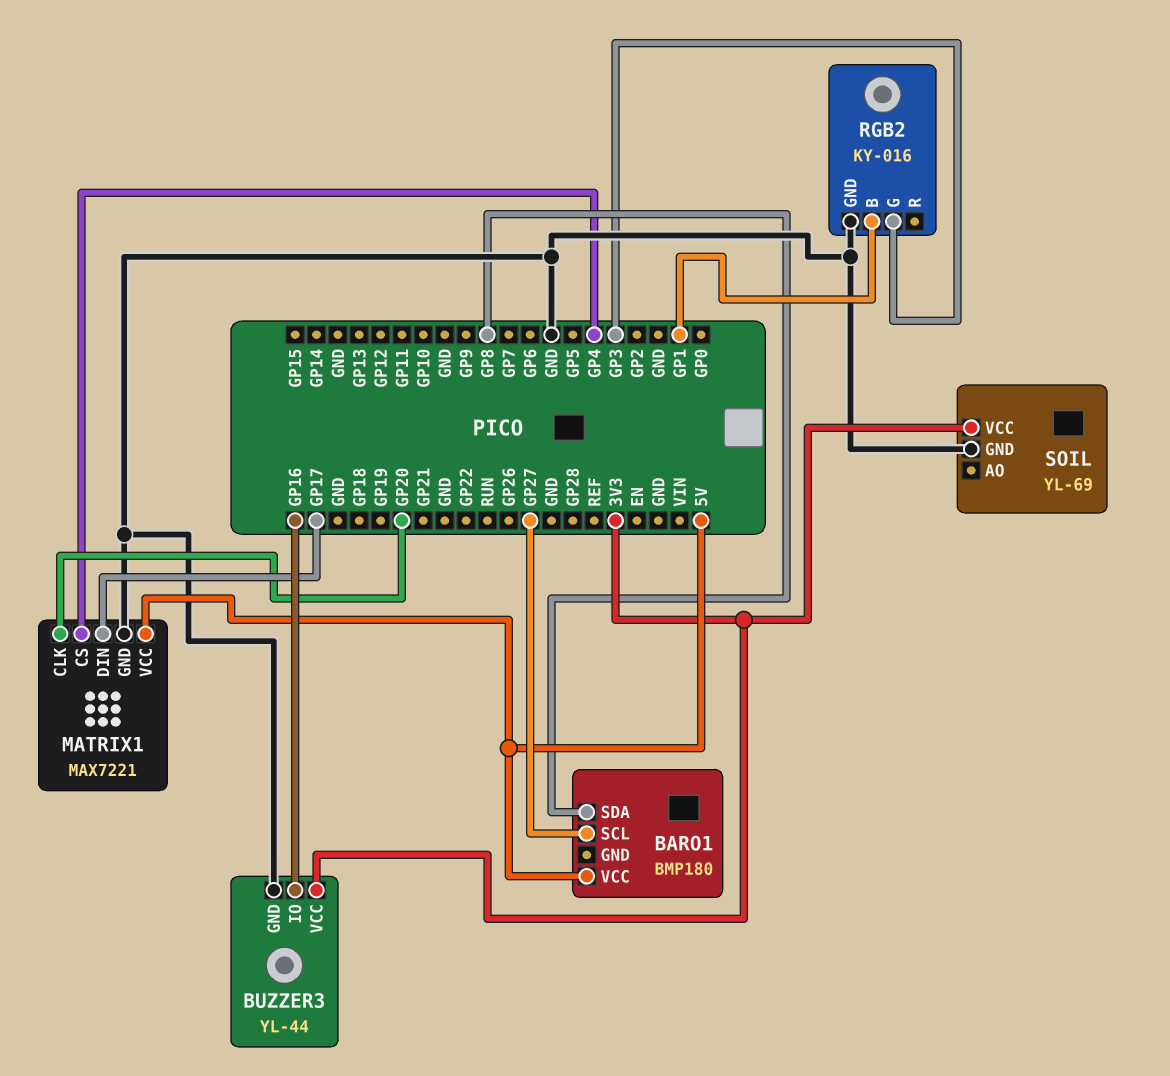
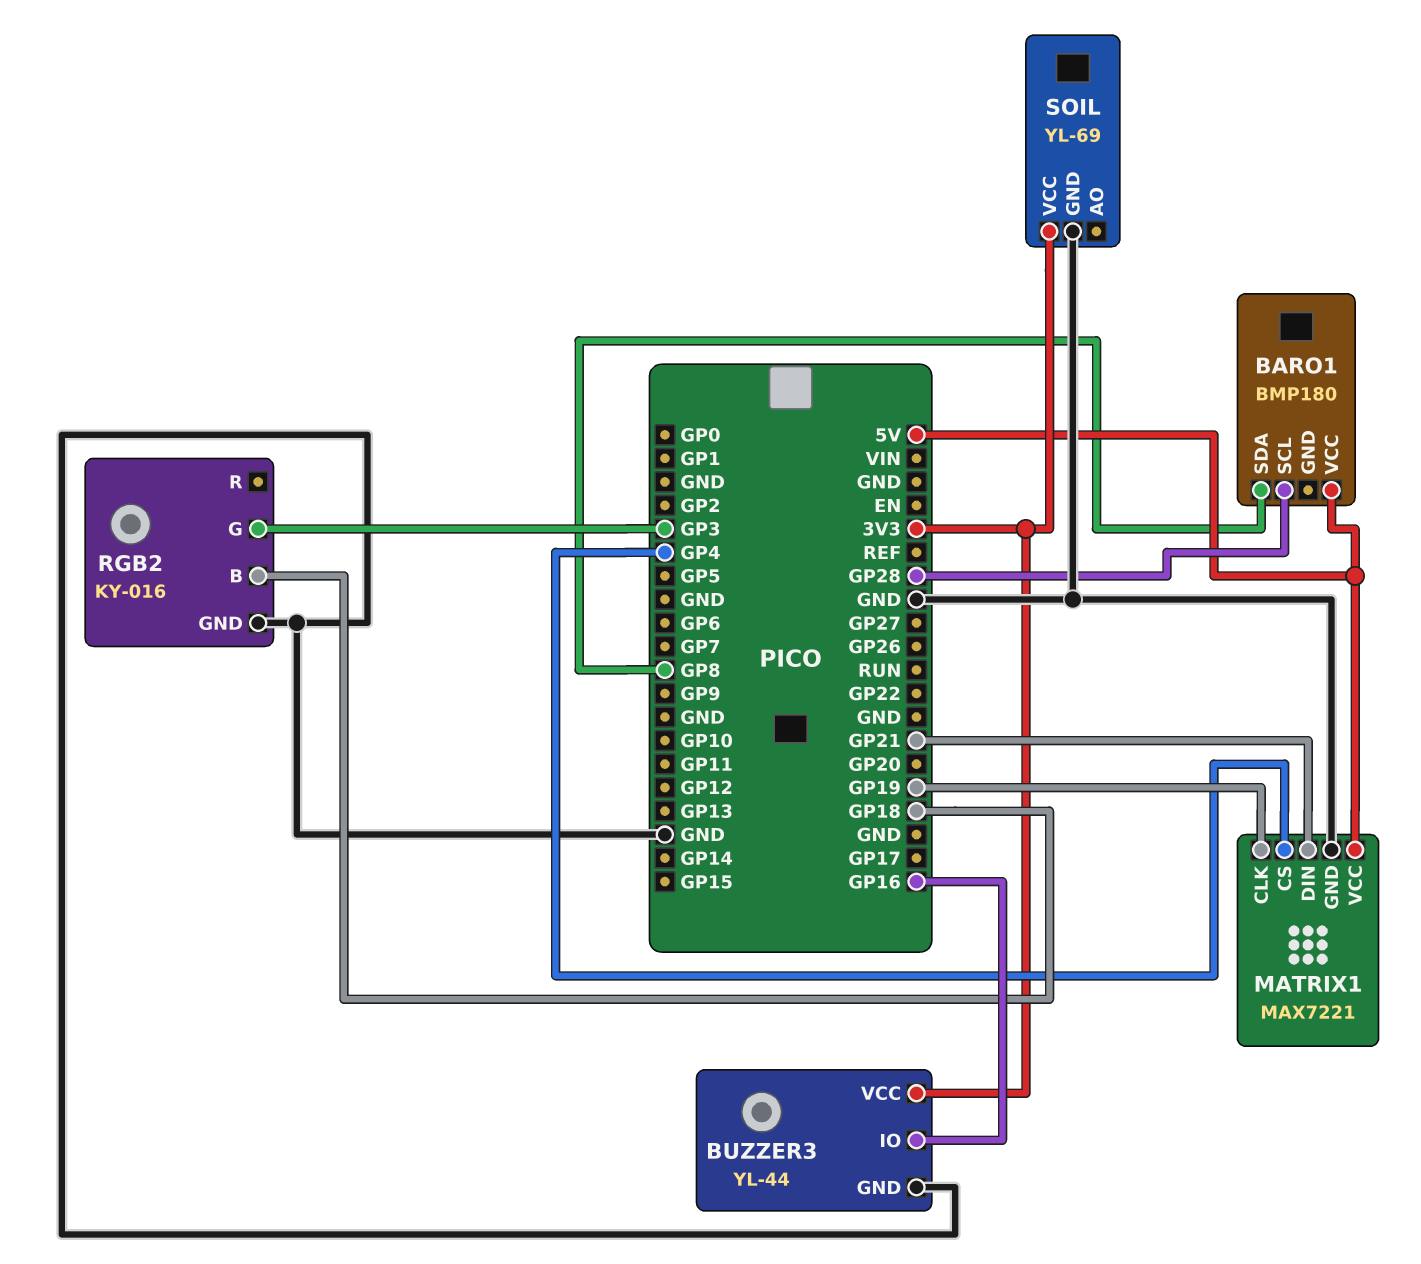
BARO1 pin SCL: GP27 -> GP28
MATRIX1 pin CLK: GP20 -> GP19
MATRIX1 pin DIN: GP17 -> GP21
RGB2 pin B: GP1 -> GP18

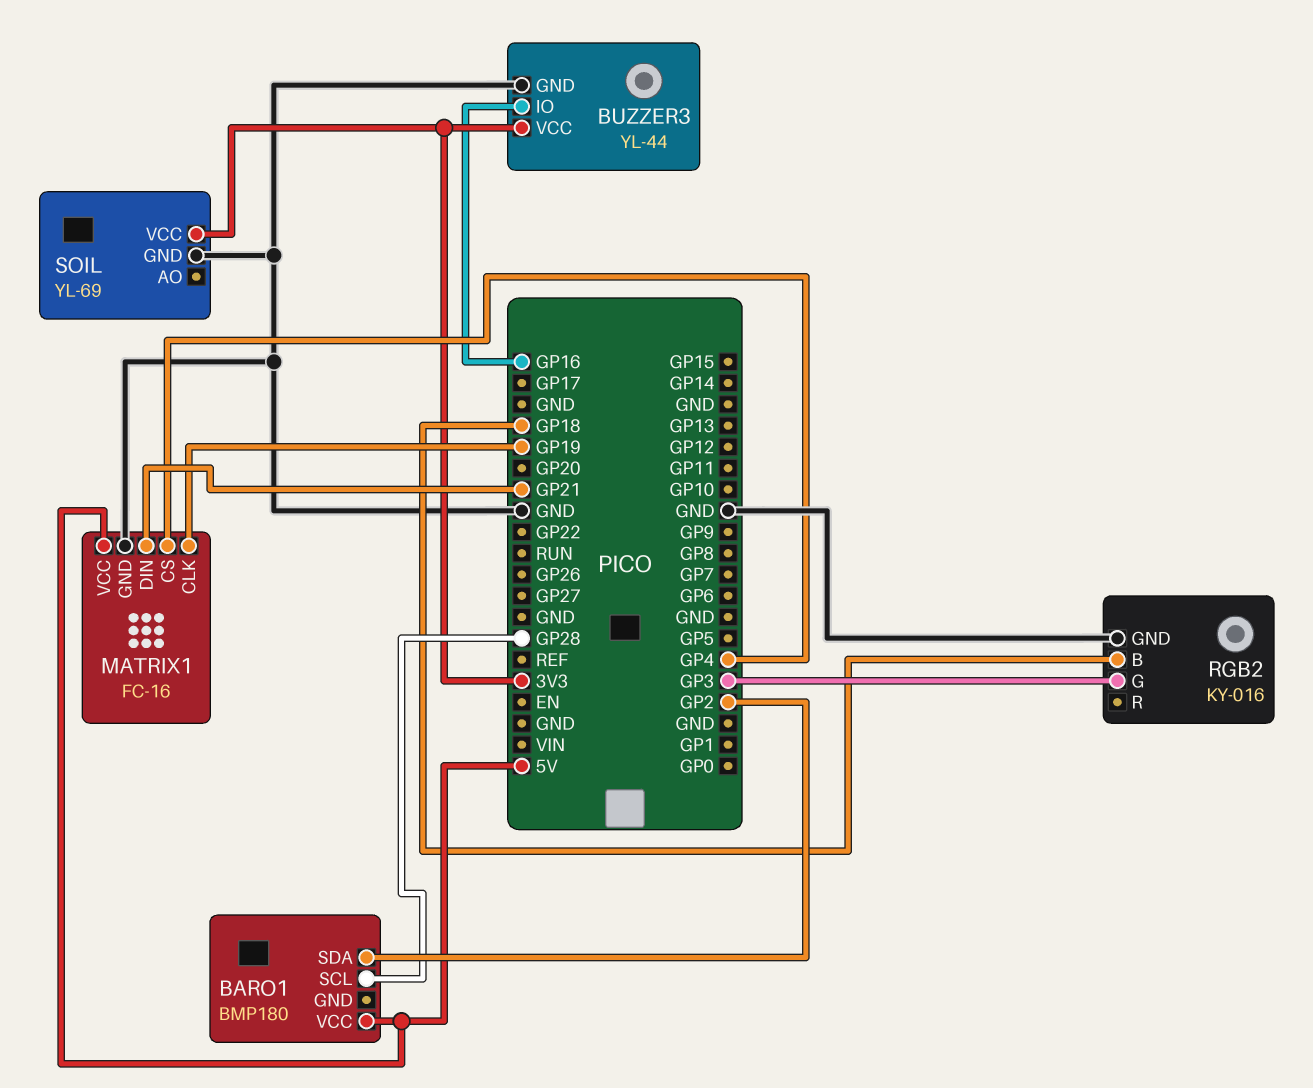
BARO1 pin SDA: GP8 -> GP2
MATRIX1: MAX7221 -> FC-16

